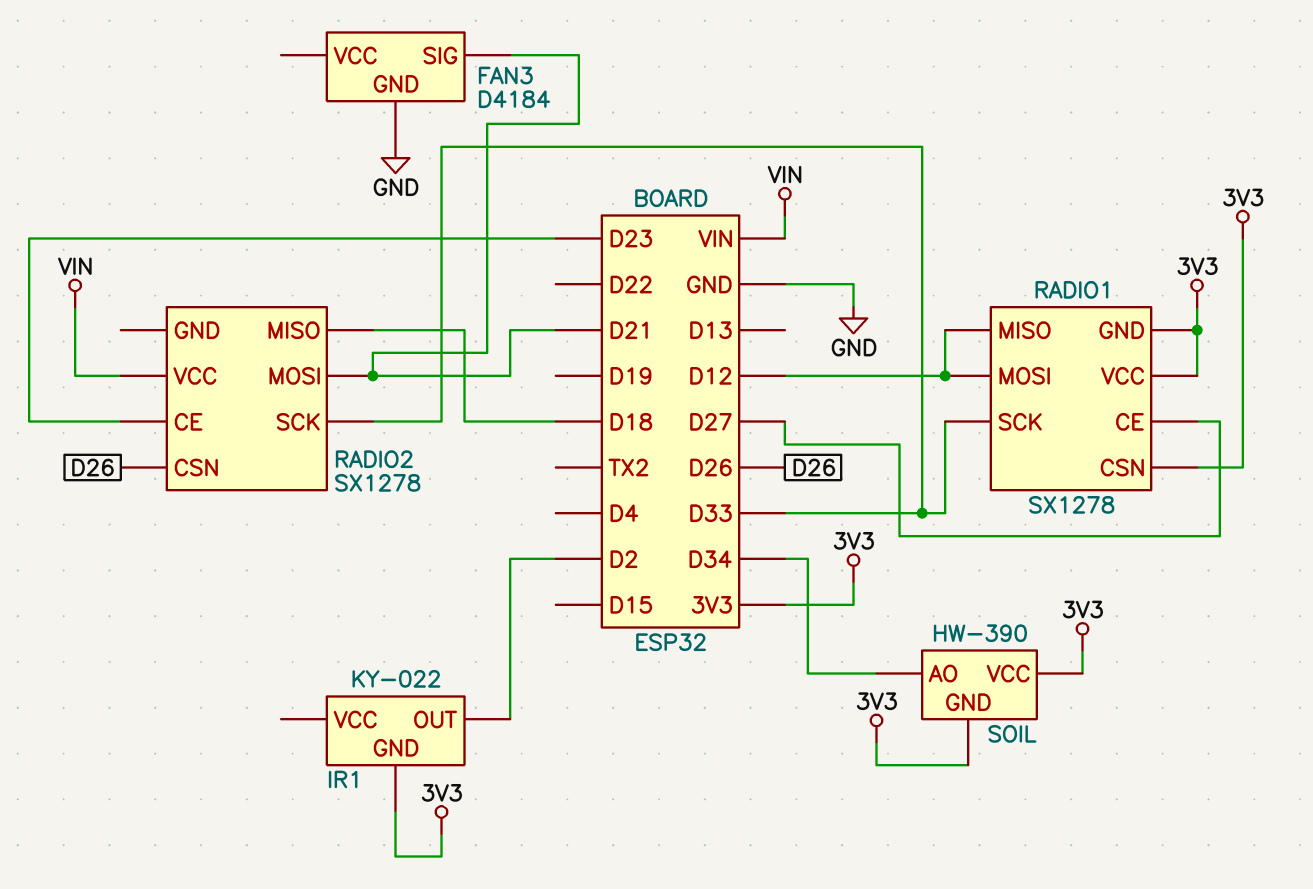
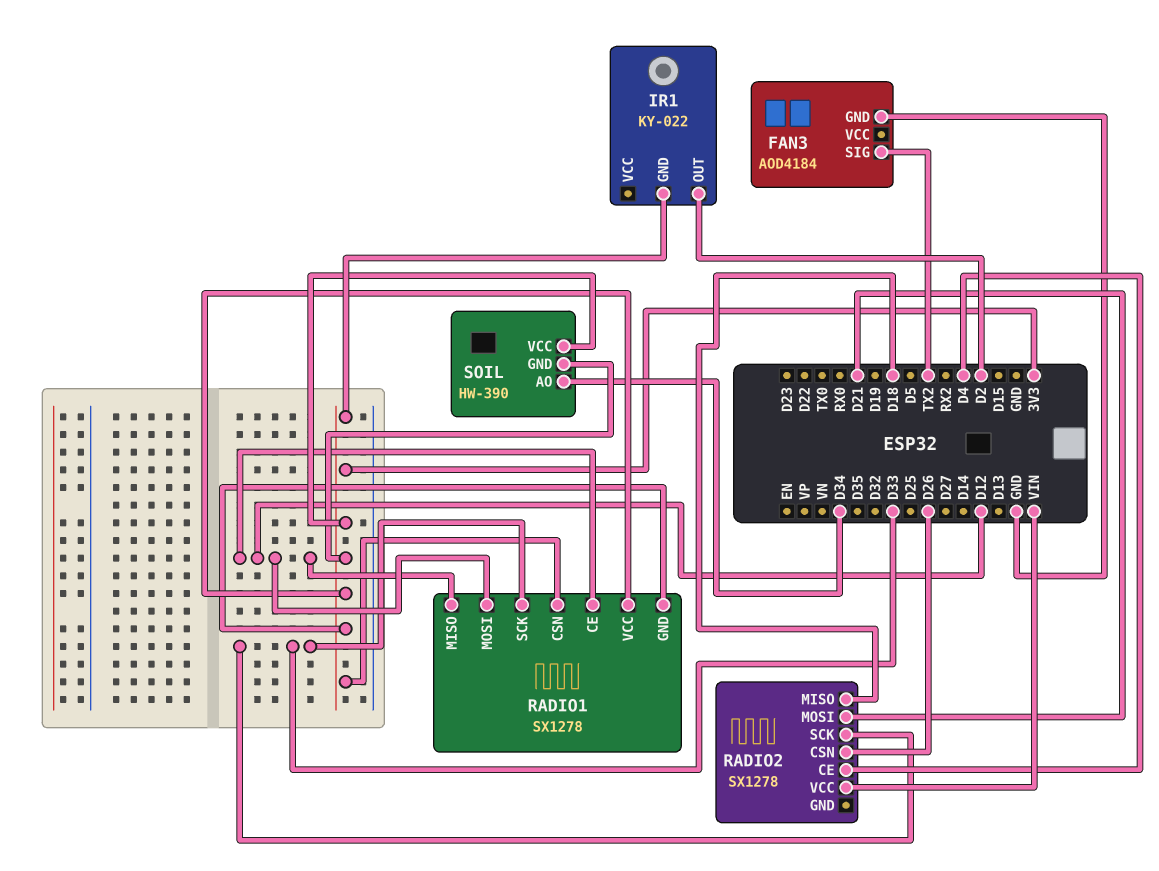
FAN3: D4184 -> AOD4184
FAN3 pin SIG: D21 -> TX2
RADIO1 pin CE: D27 -> D12
RADIO2 pin CE: D23 -> D4

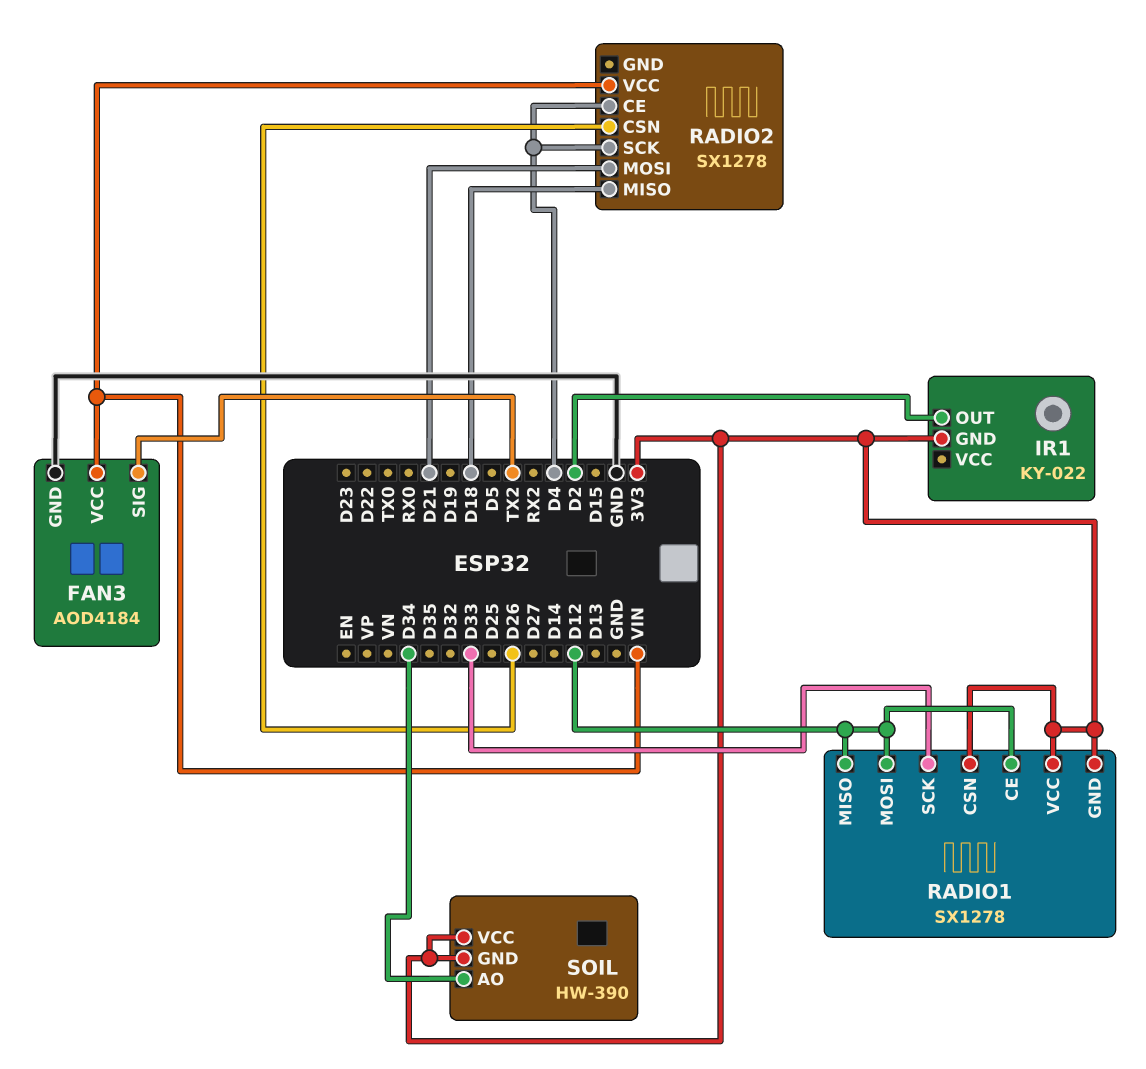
FAN3 pin VCC: none -> VIN
RADIO2 pin SCK: D33 -> D4

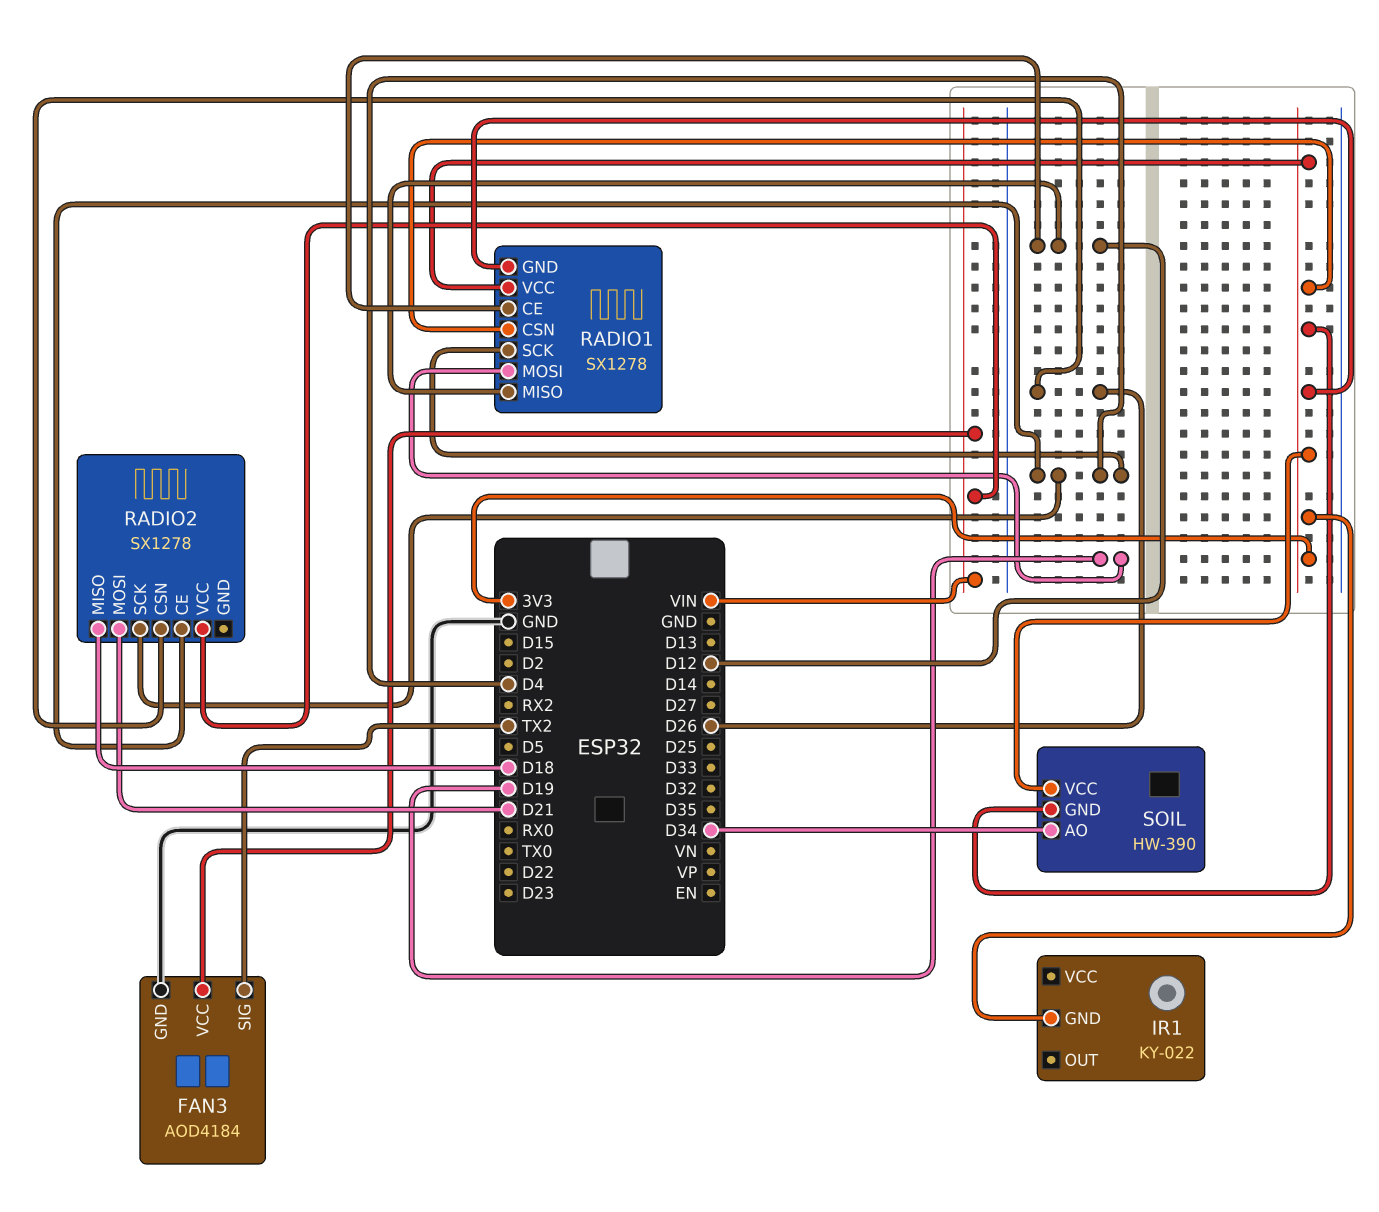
IR1 pin OUT: D2 -> none
RADIO1 pin MOSI: D12 -> D19
RADIO1 pin SCK: D33 -> D4

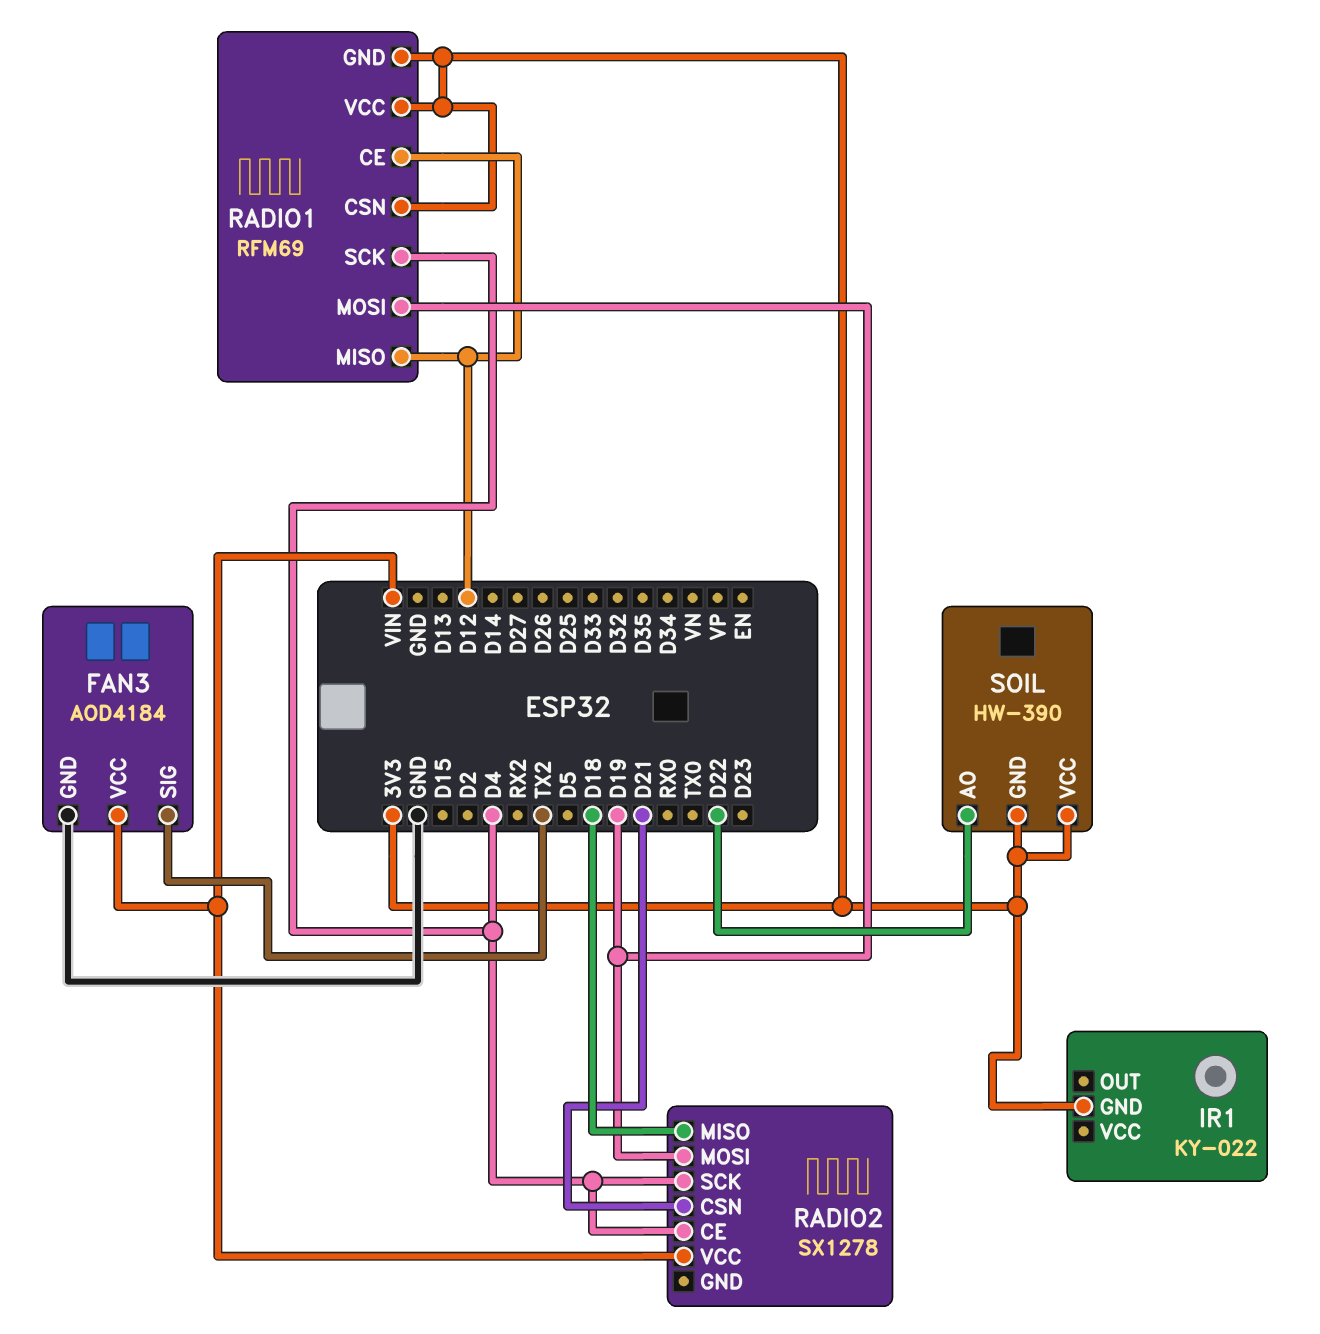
RADIO1: SX1278 -> RFM69
RADIO2 pin CSN: D26 -> D21
RADIO2 pin MOSI: D21 -> D19
SOIL pin AO: D34 -> D22

